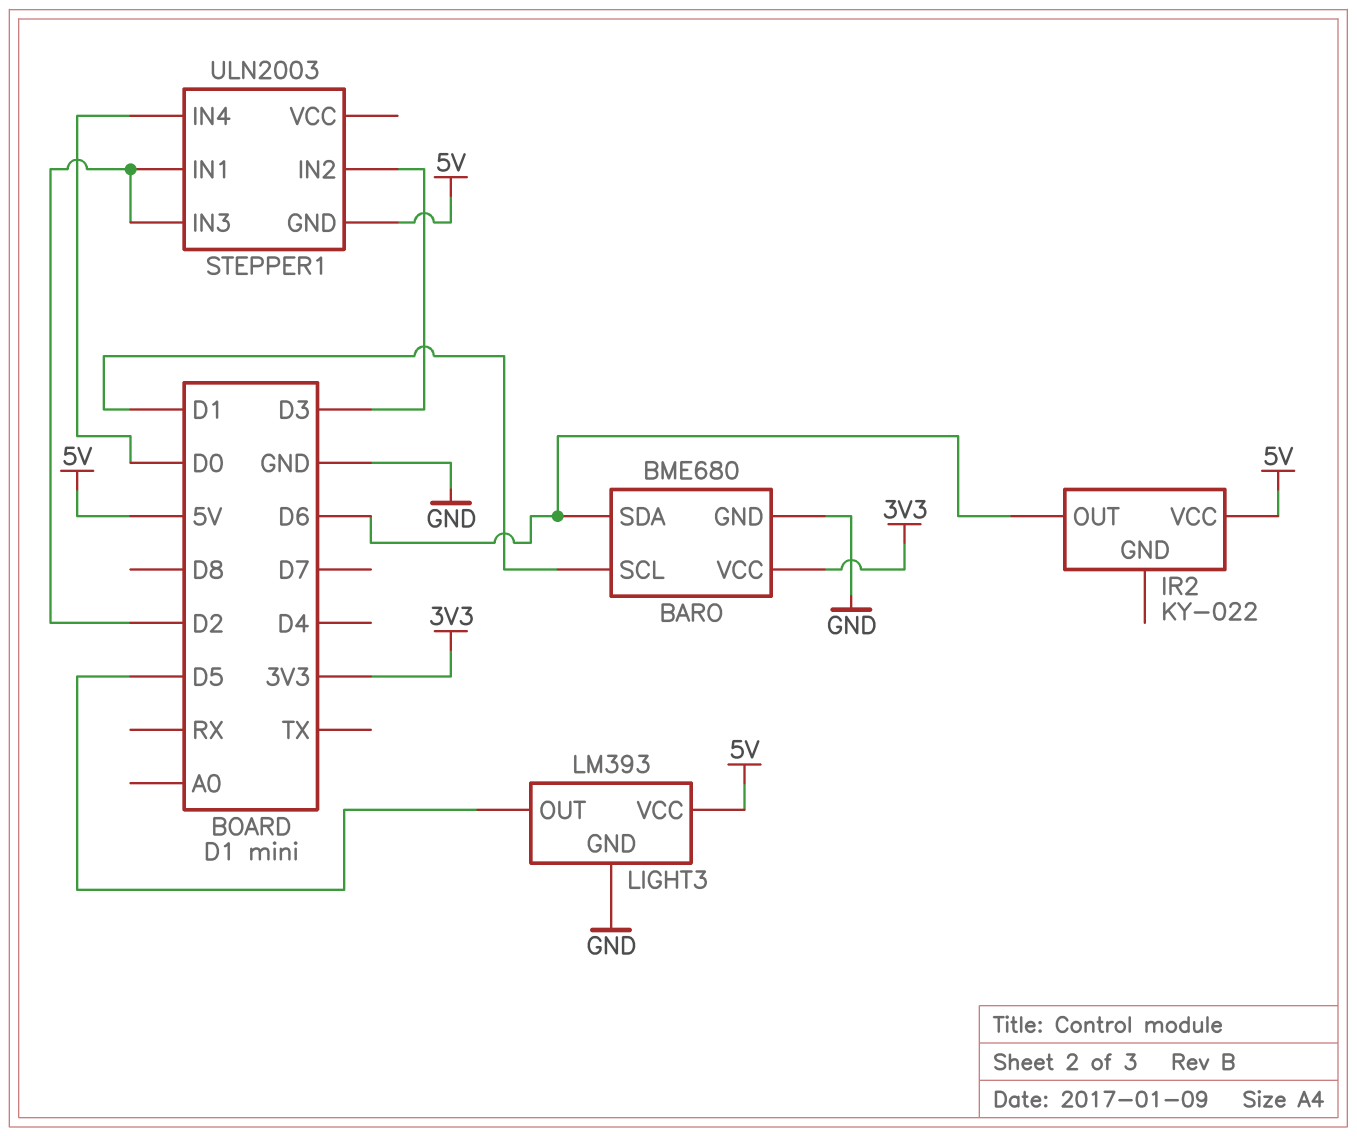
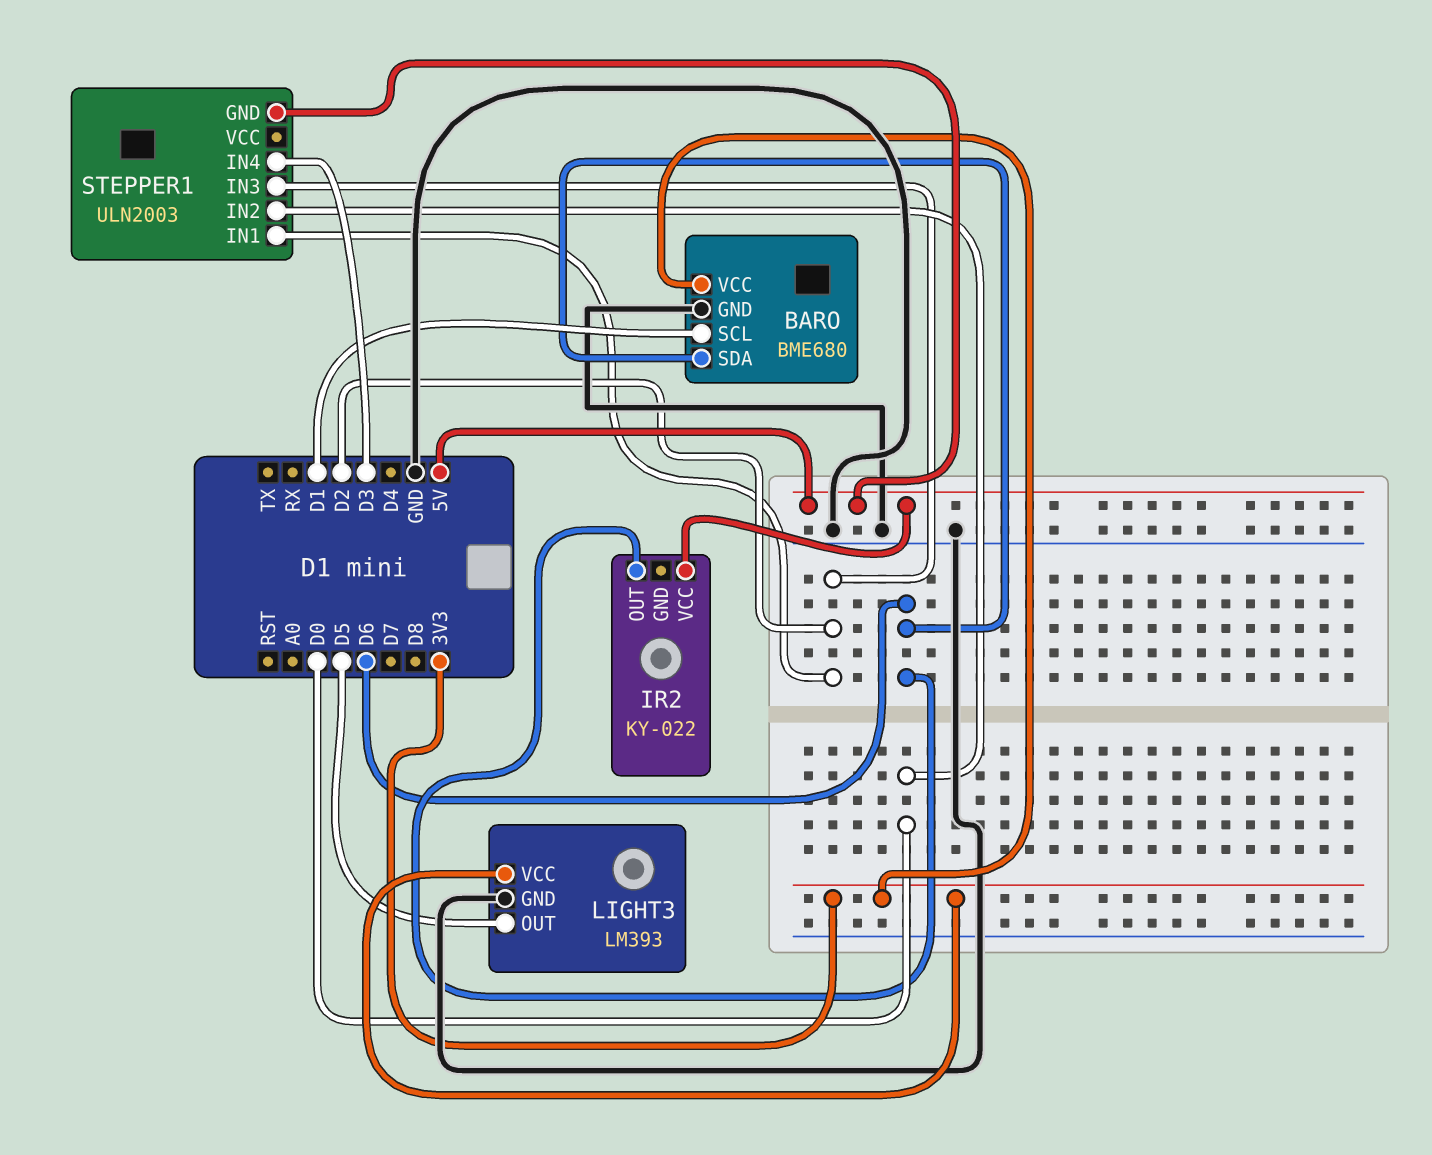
LIGHT3 pin VCC: 5V -> 3V3
STEPPER1 pin IN2: D3 -> D0
STEPPER1 pin IN4: D0 -> D3

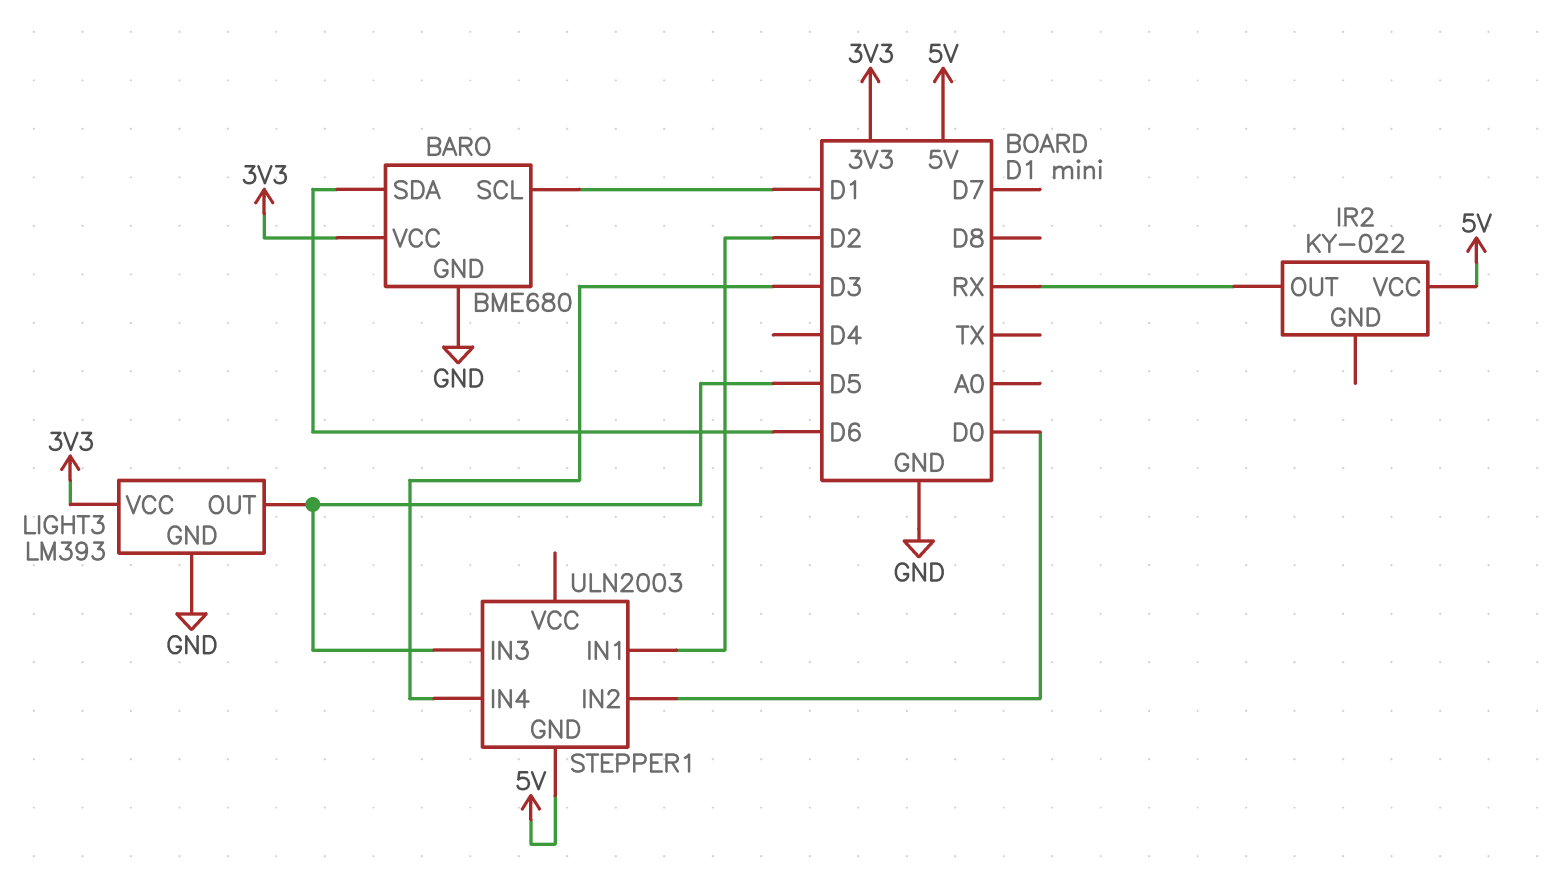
IR2 pin OUT: D6 -> RX
STEPPER1 pin IN3: D2 -> D5

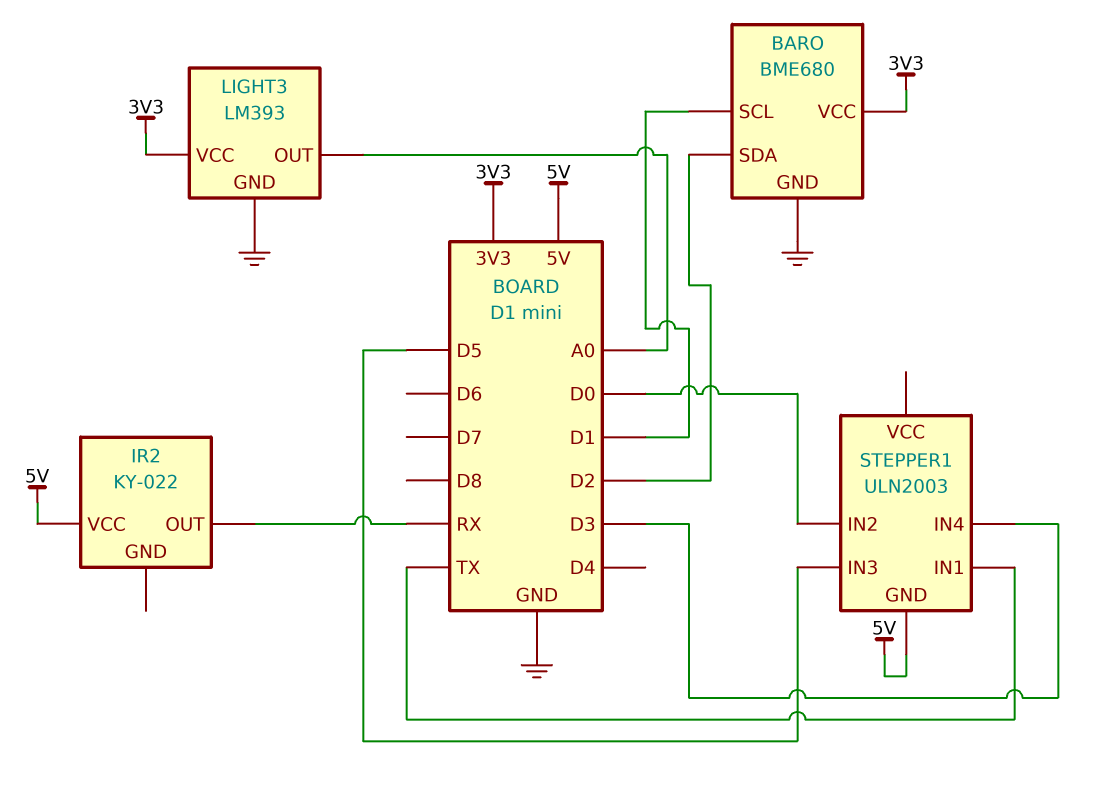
BARO pin SDA: D6 -> D2
LIGHT3 pin OUT: D5 -> A0
STEPPER1 pin IN1: D2 -> TX

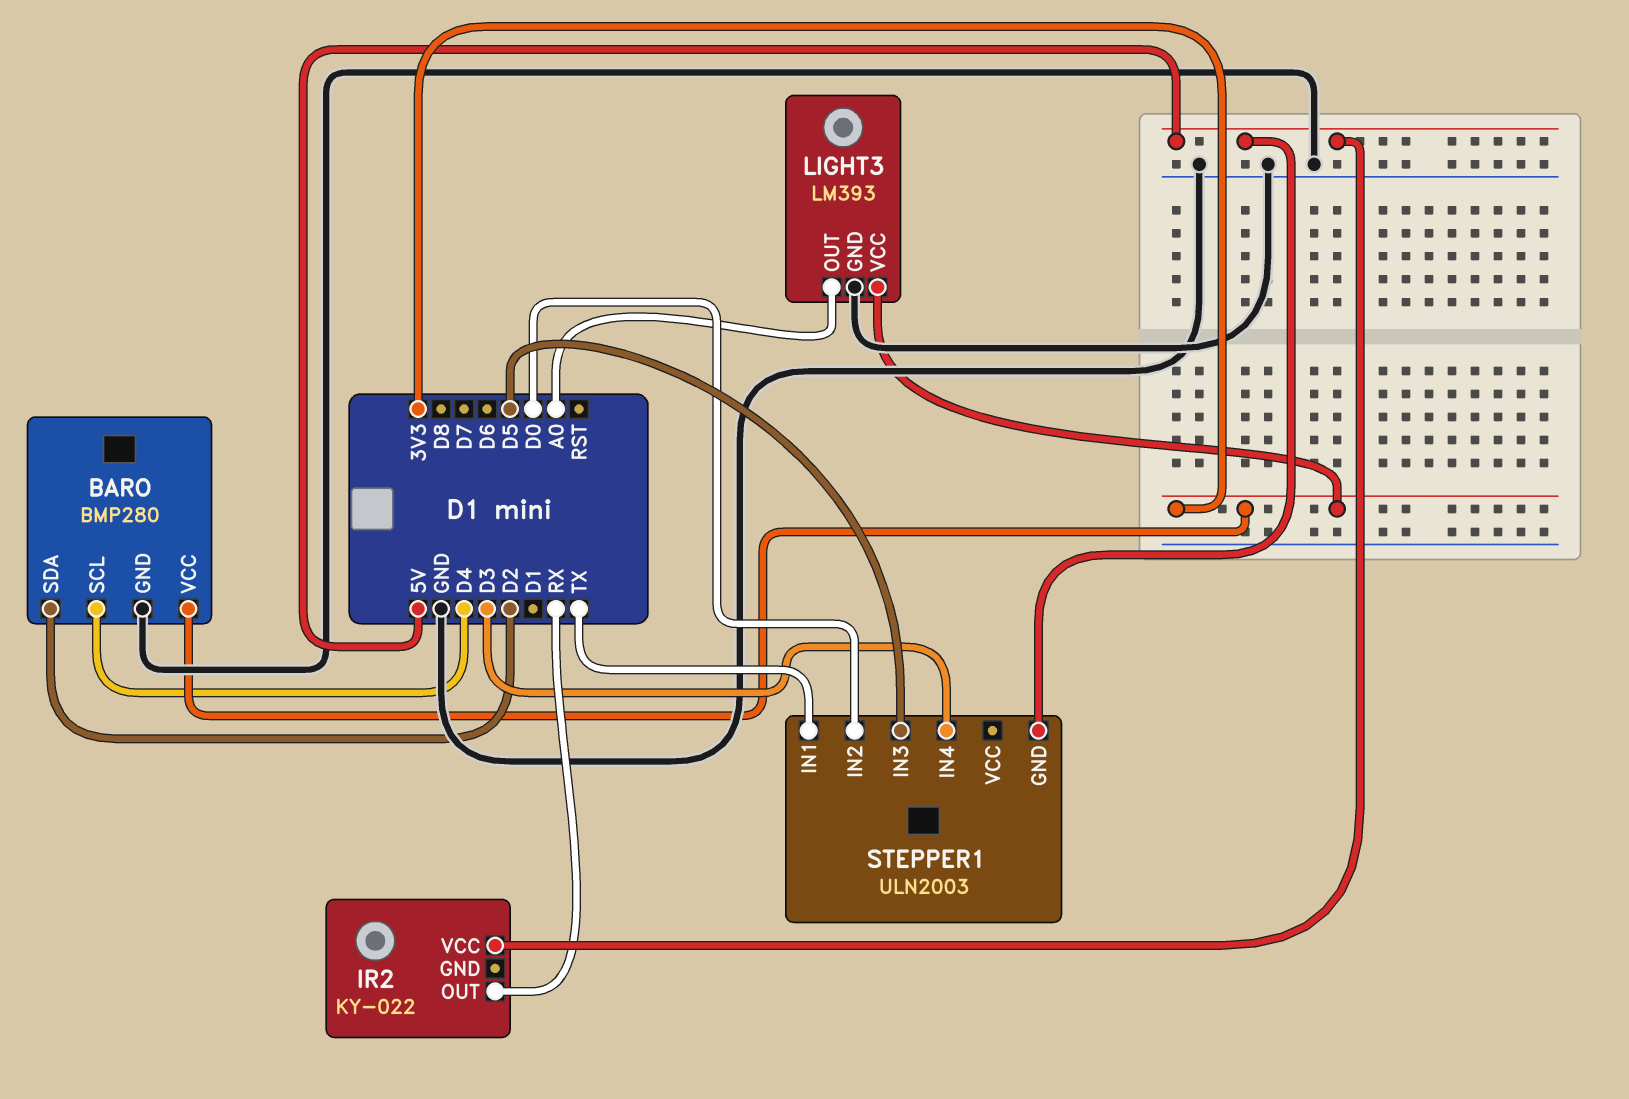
BARO: BME680 -> BMP280
BARO pin SCL: D1 -> D4

